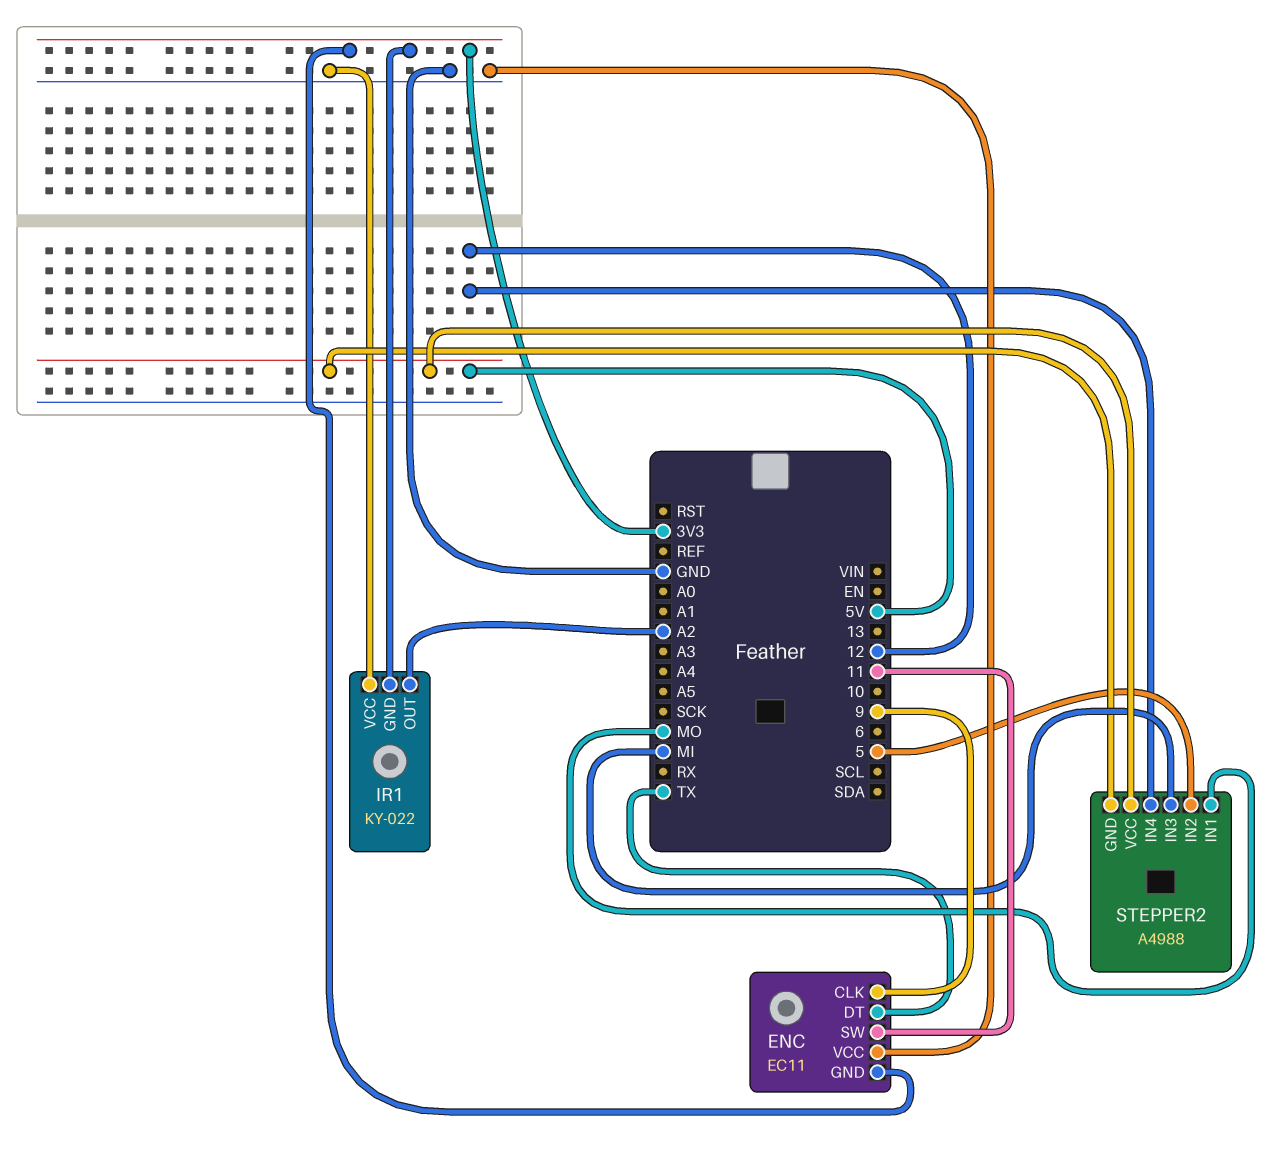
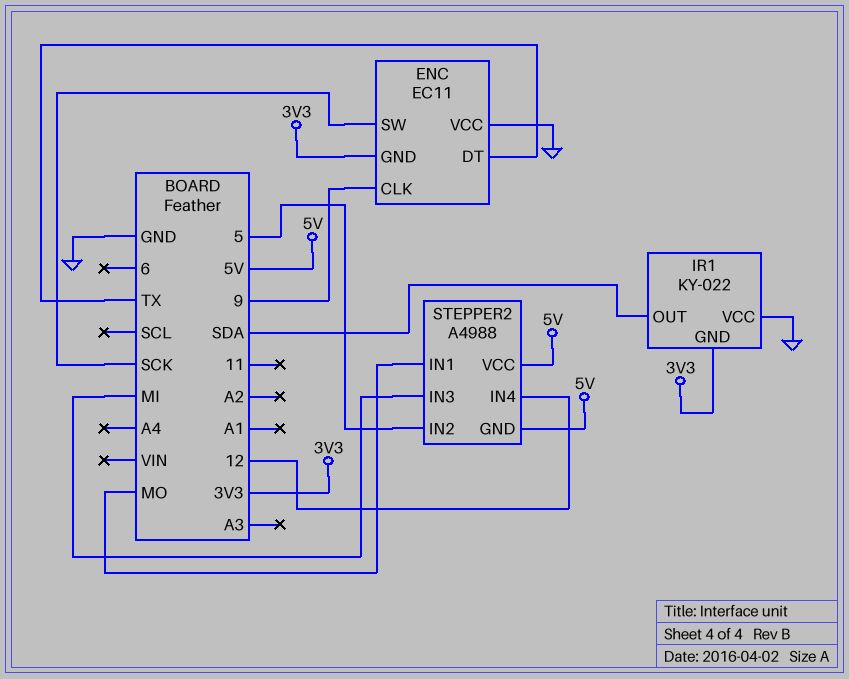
ENC pin SW: 11 -> SCK
IR1 pin OUT: A2 -> SDA

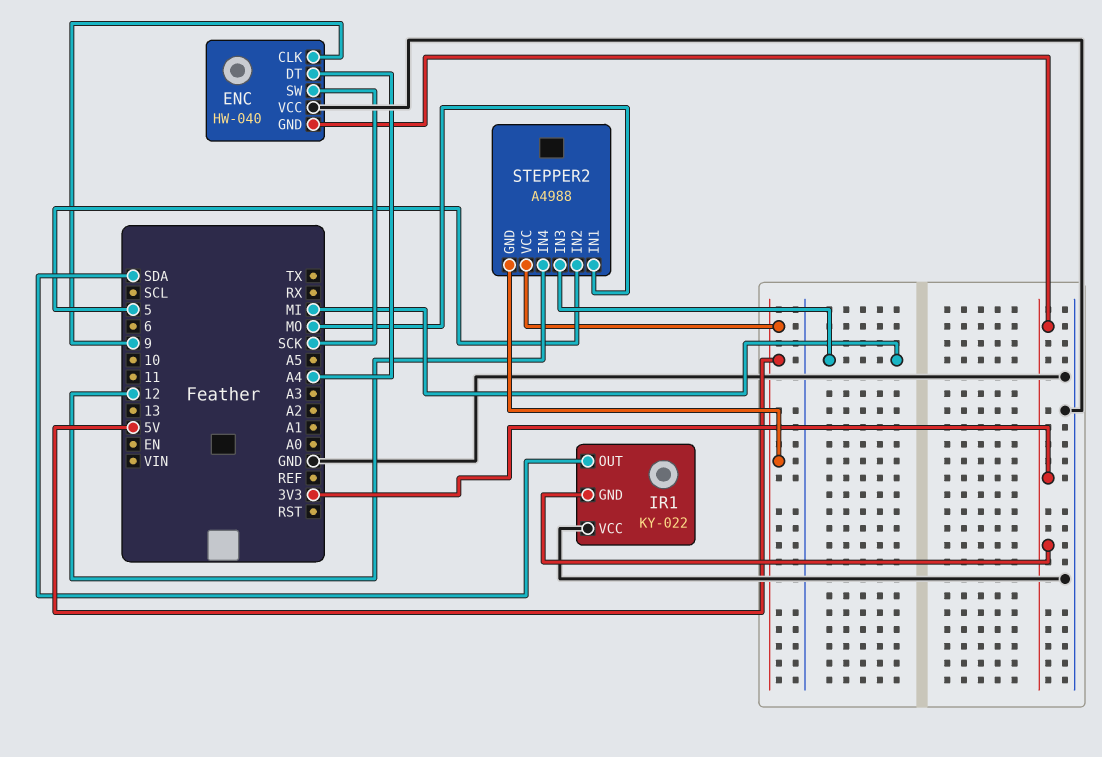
ENC: EC11 -> HW-040
ENC pin DT: TX -> A4

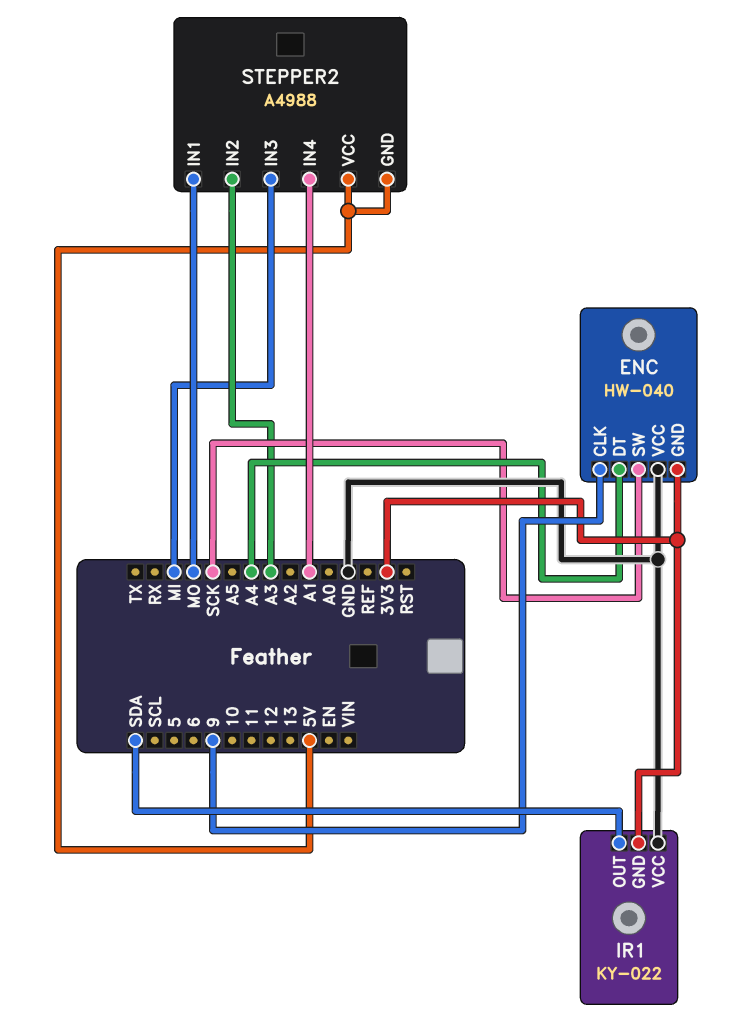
STEPPER2 pin IN2: 5 -> A3
STEPPER2 pin IN4: 12 -> A1

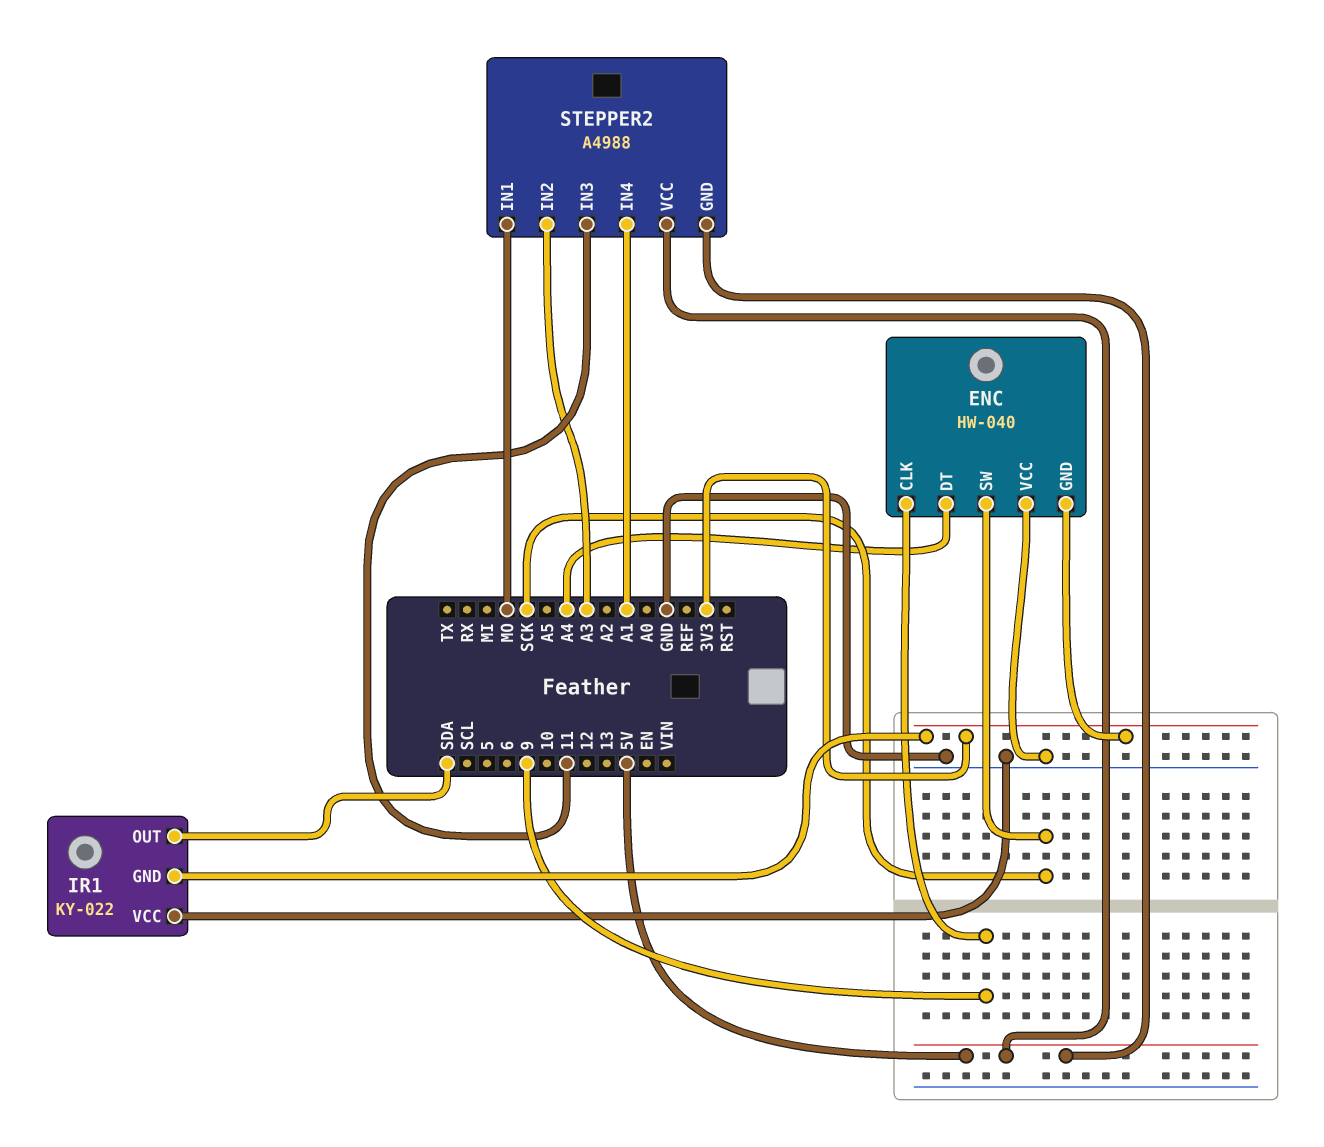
STEPPER2 pin IN3: MI -> 11

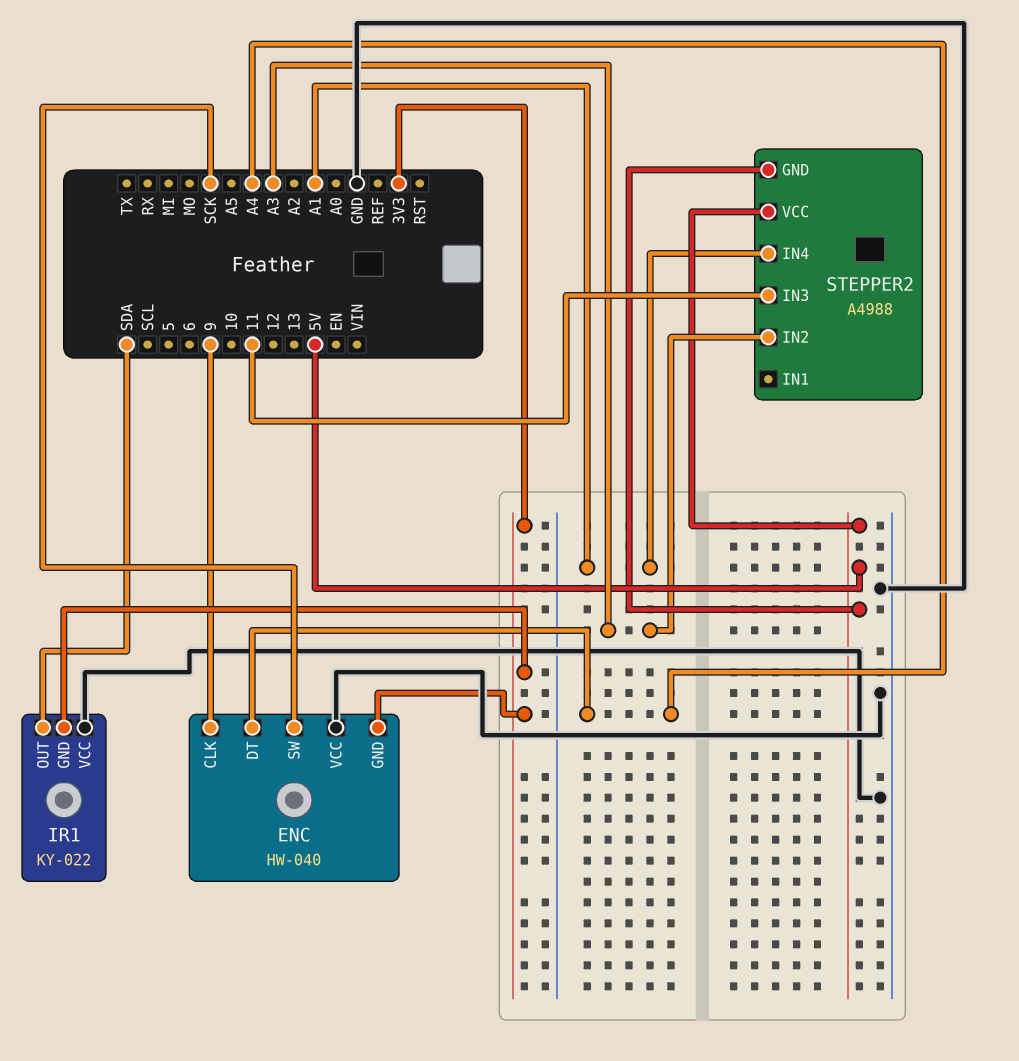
STEPPER2 pin IN1: MO -> none

